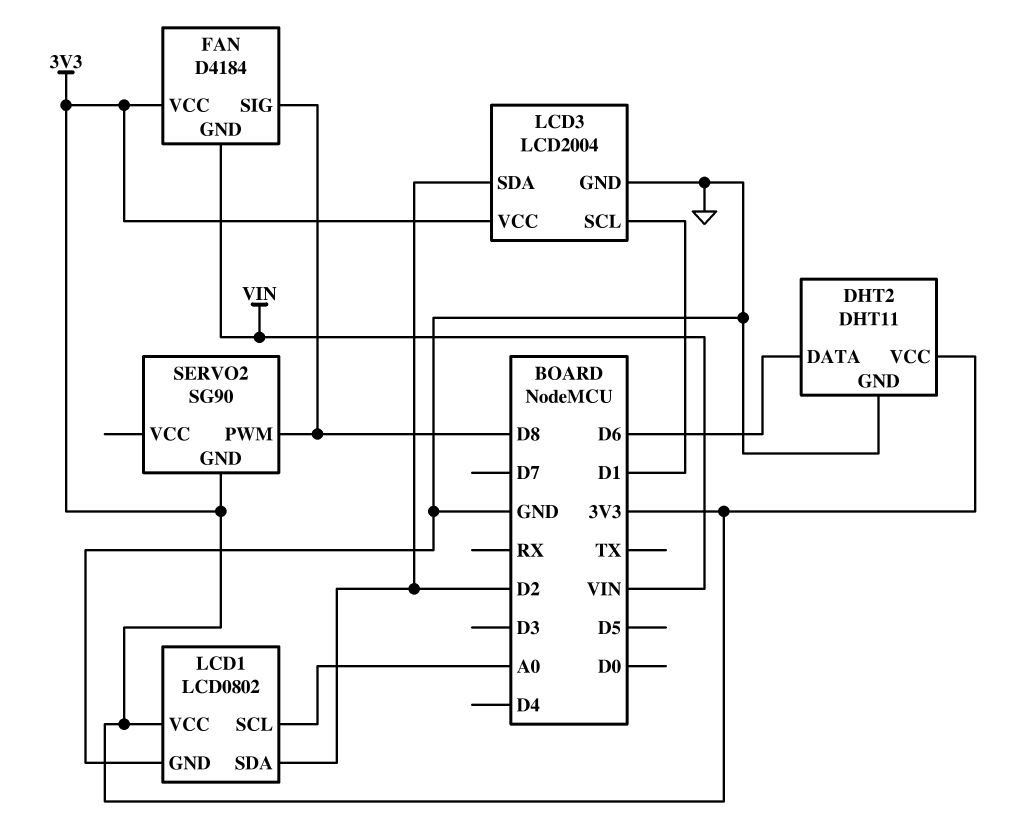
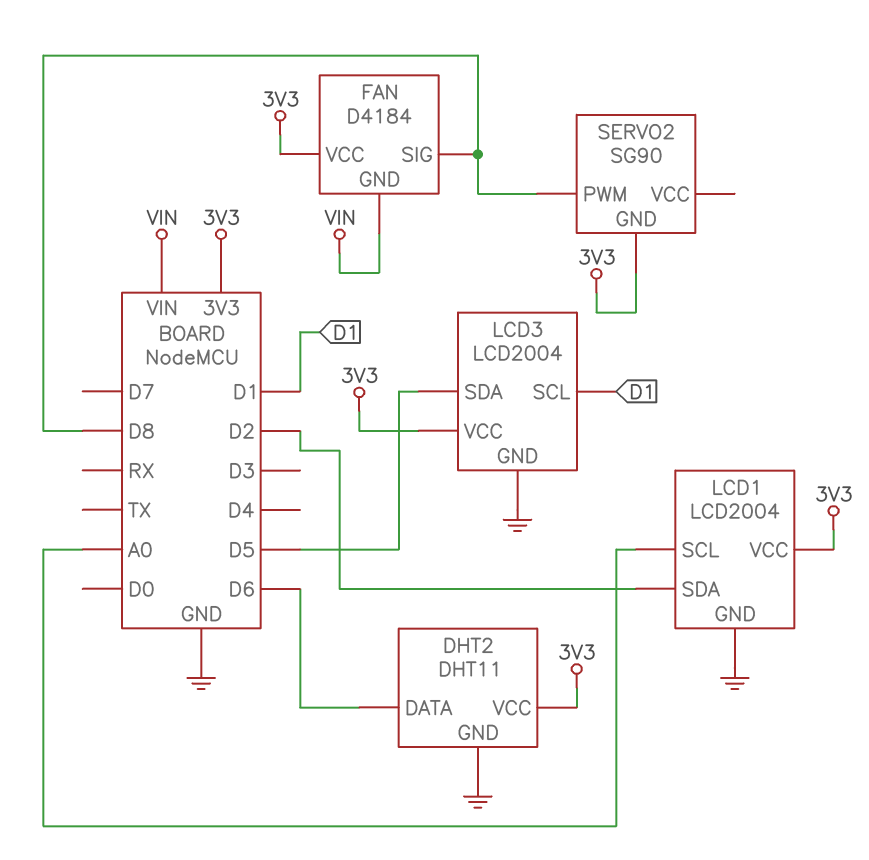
LCD1: LCD0802 -> LCD2004
LCD3 pin SDA: D2 -> D5

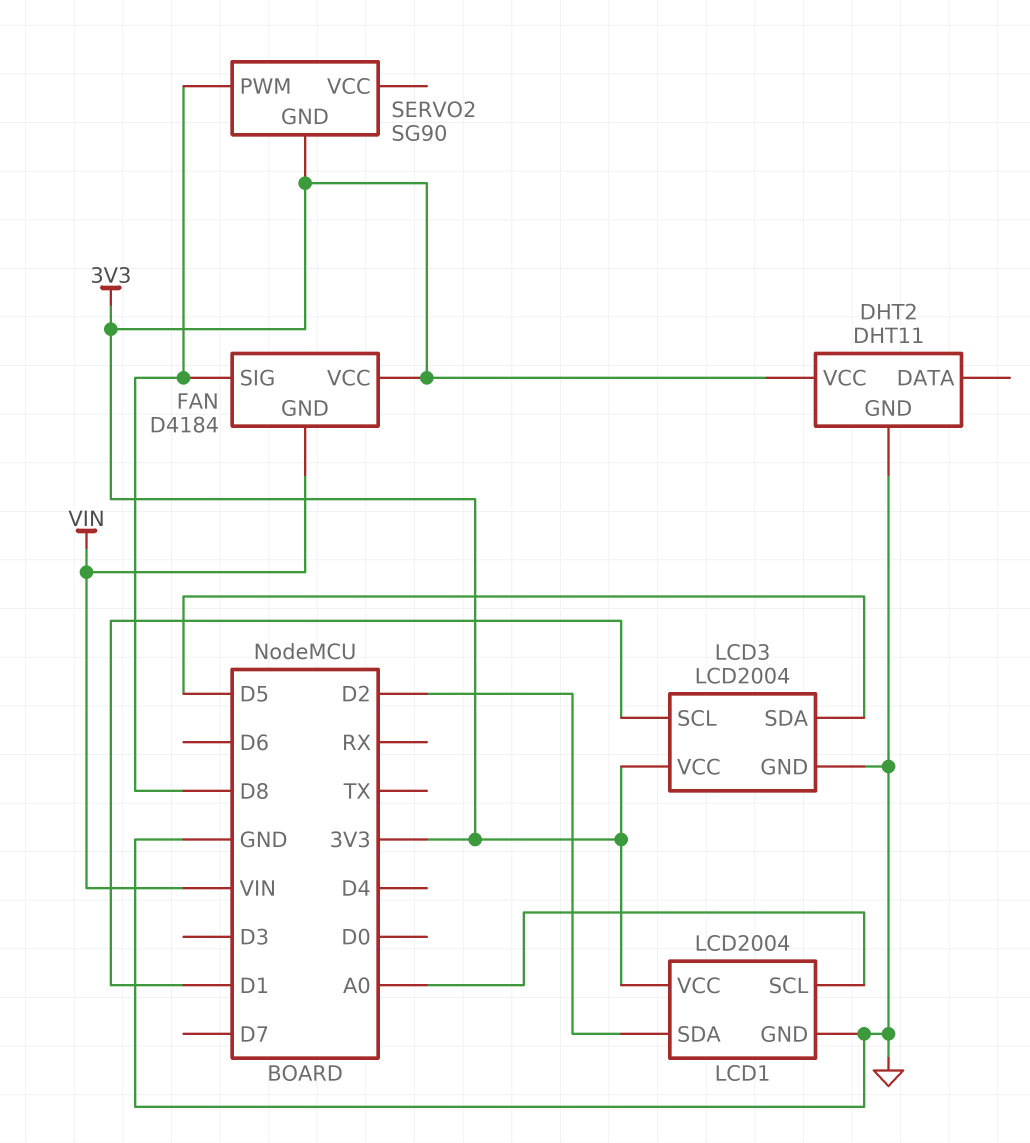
DHT2 pin DATA: D6 -> none

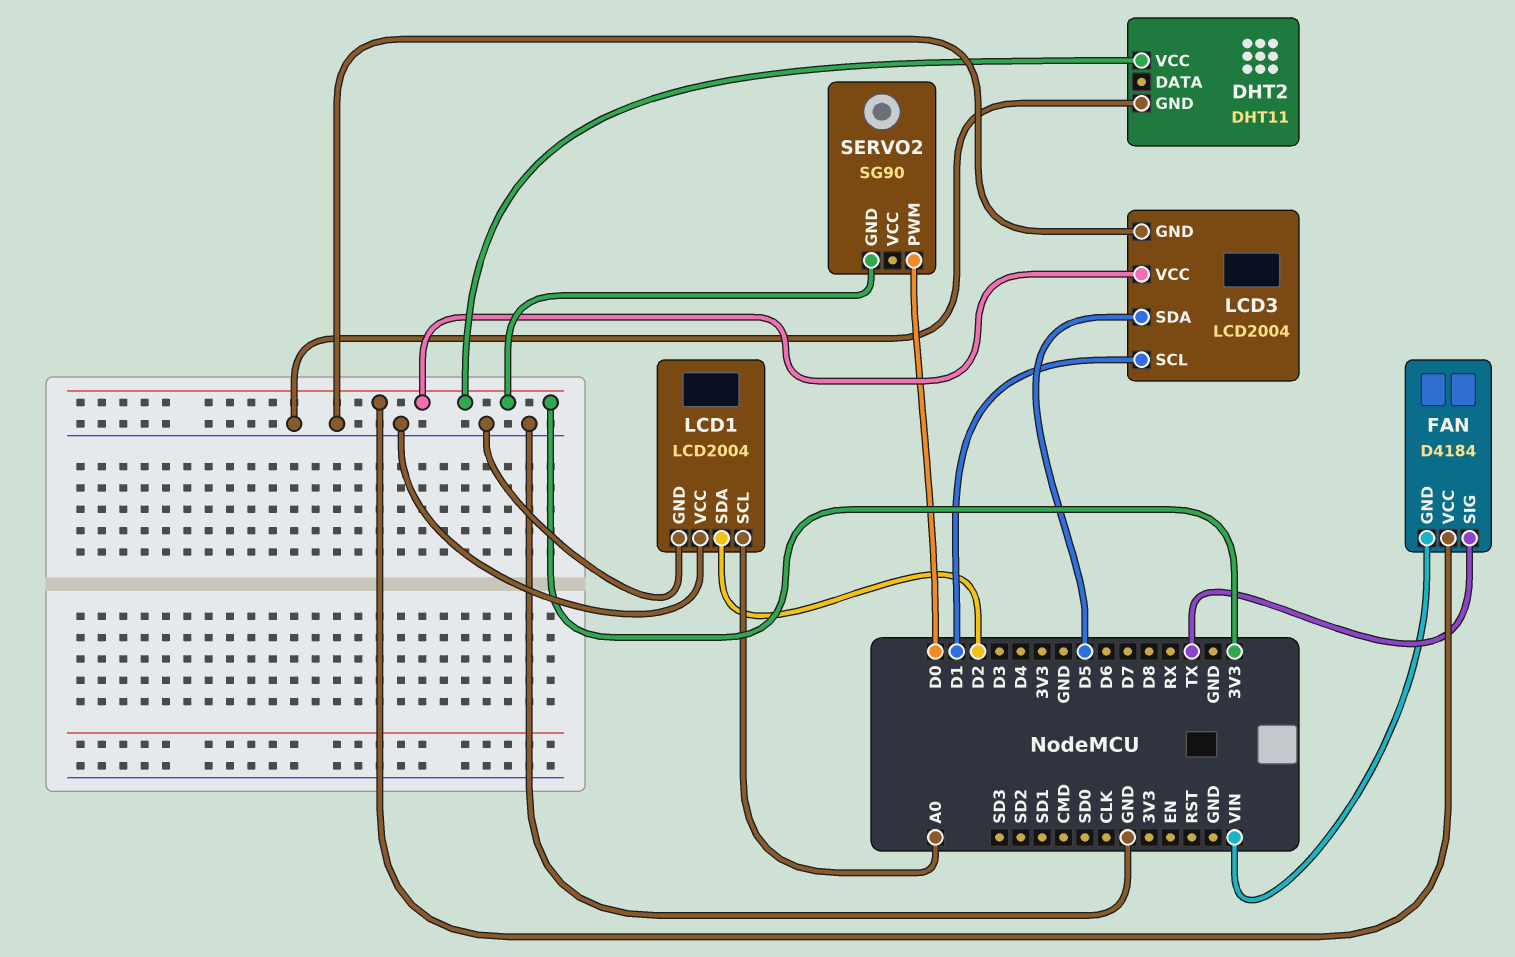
FAN pin SIG: D8 -> TX
LCD1 pin VCC: 3V3 -> GND
SERVO2 pin PWM: D8 -> D0

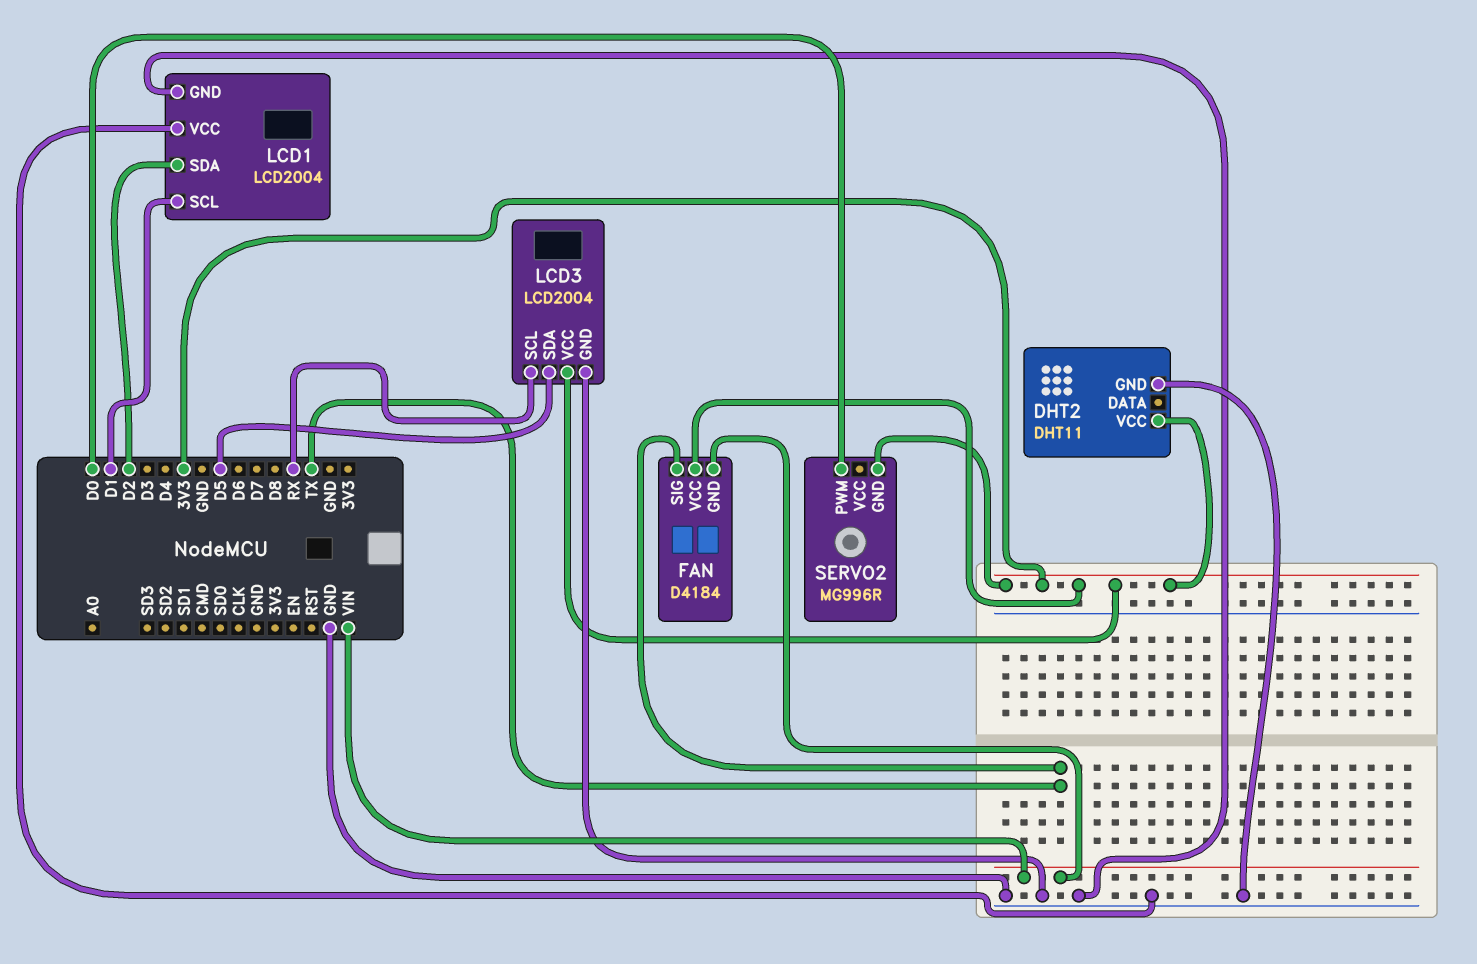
LCD1 pin SCL: A0 -> D1
LCD3 pin SCL: D1 -> RX
SERVO2: SG90 -> MG996R

